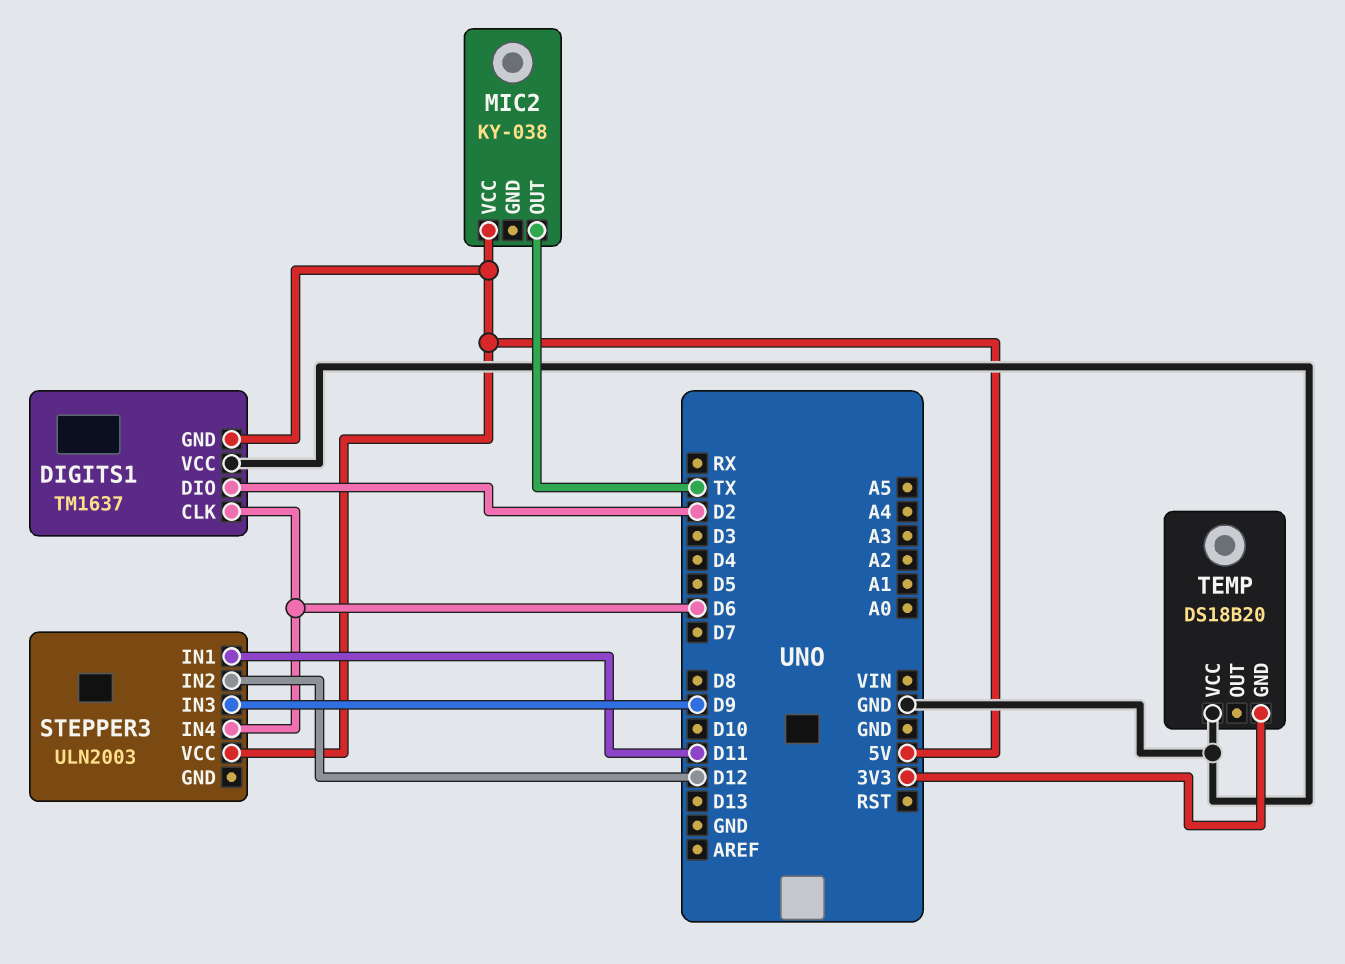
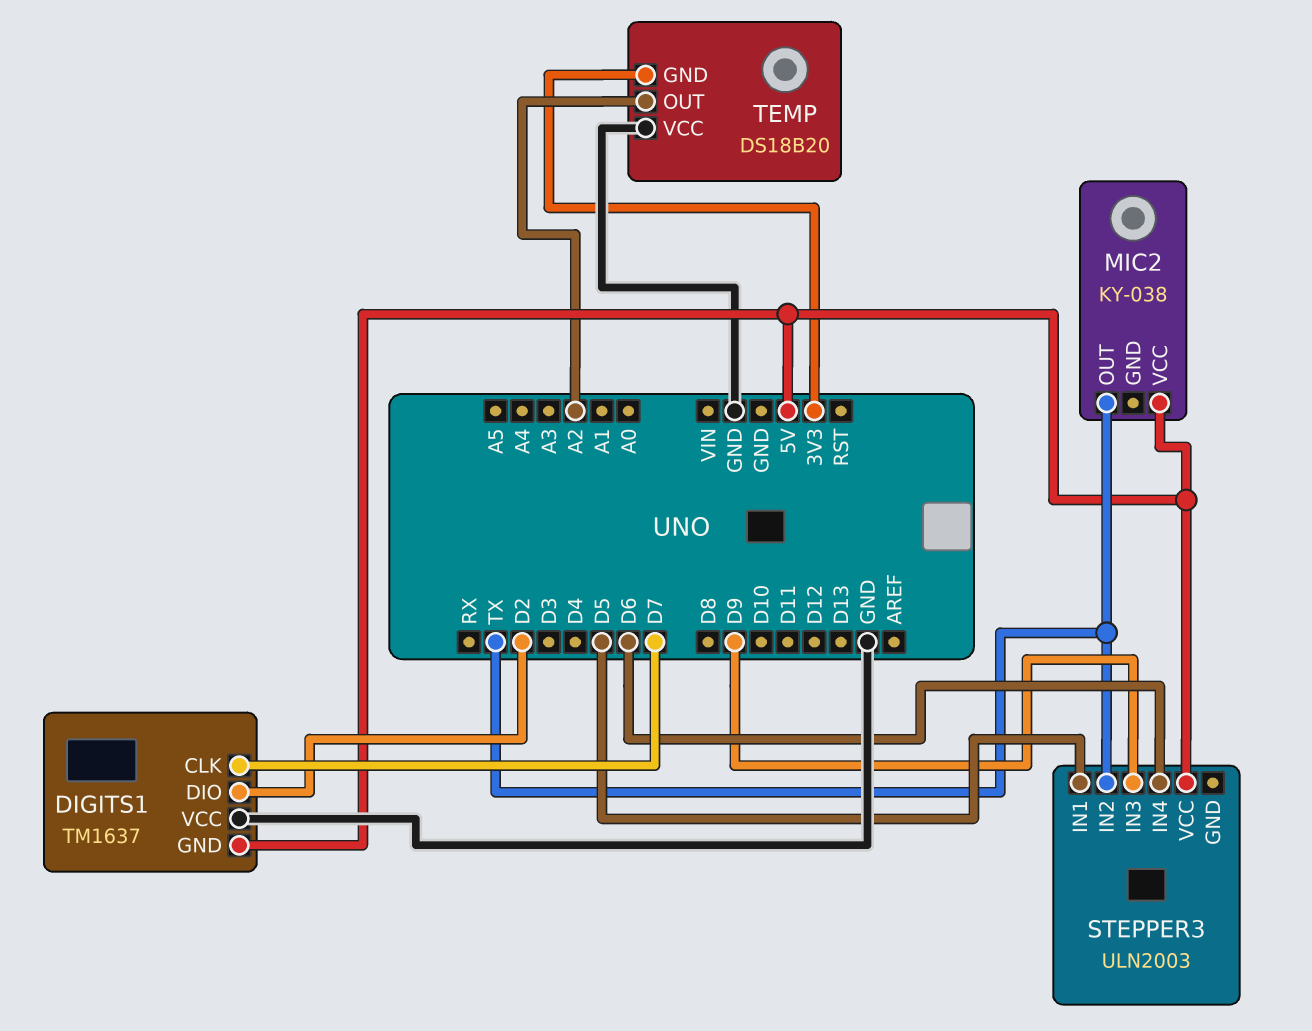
DIGITS1 pin CLK: D6 -> D7
STEPPER3 pin IN1: D11 -> D5
STEPPER3 pin IN2: D12 -> TX
TEMP pin OUT: none -> A2

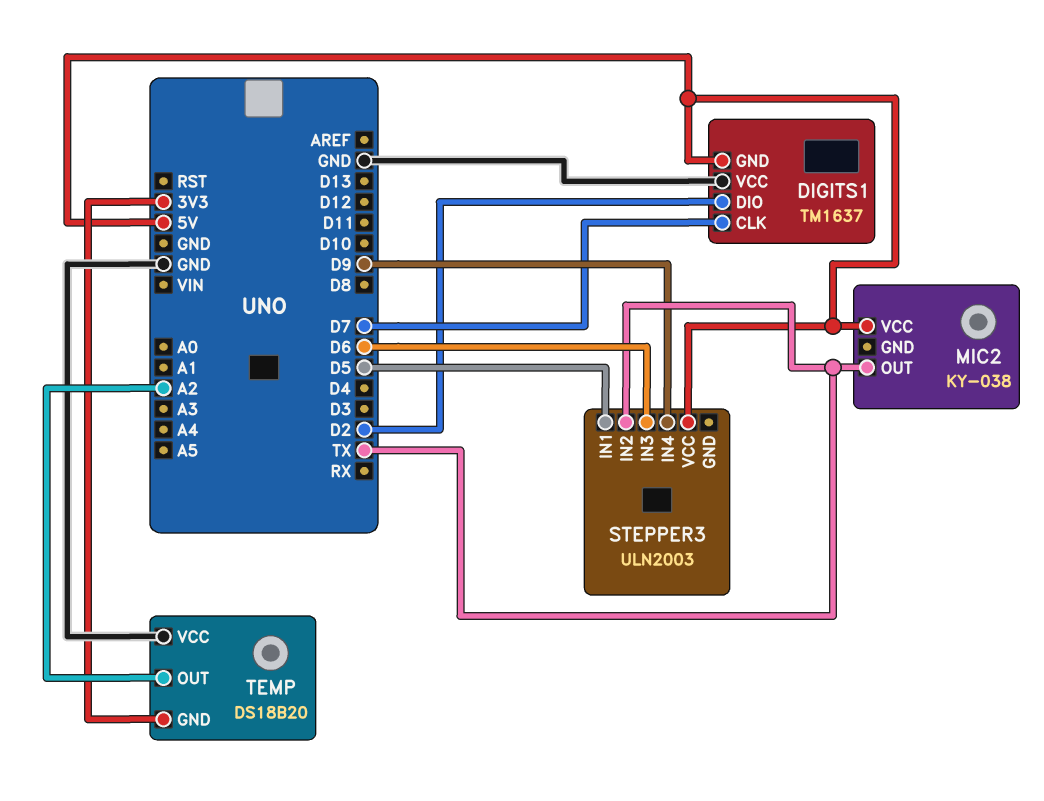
STEPPER3 pin IN3: D9 -> D6
STEPPER3 pin IN4: D6 -> D9

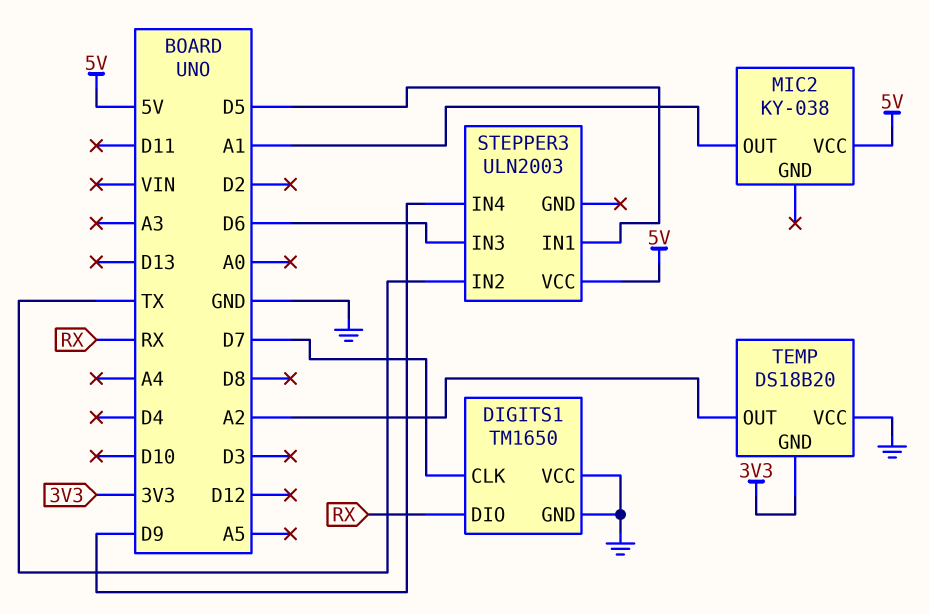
DIGITS1: TM1637 -> TM1650
DIGITS1 pin DIO: D2 -> RX
DIGITS1 pin GND: 5V -> GND
MIC2 pin OUT: TX -> A1

